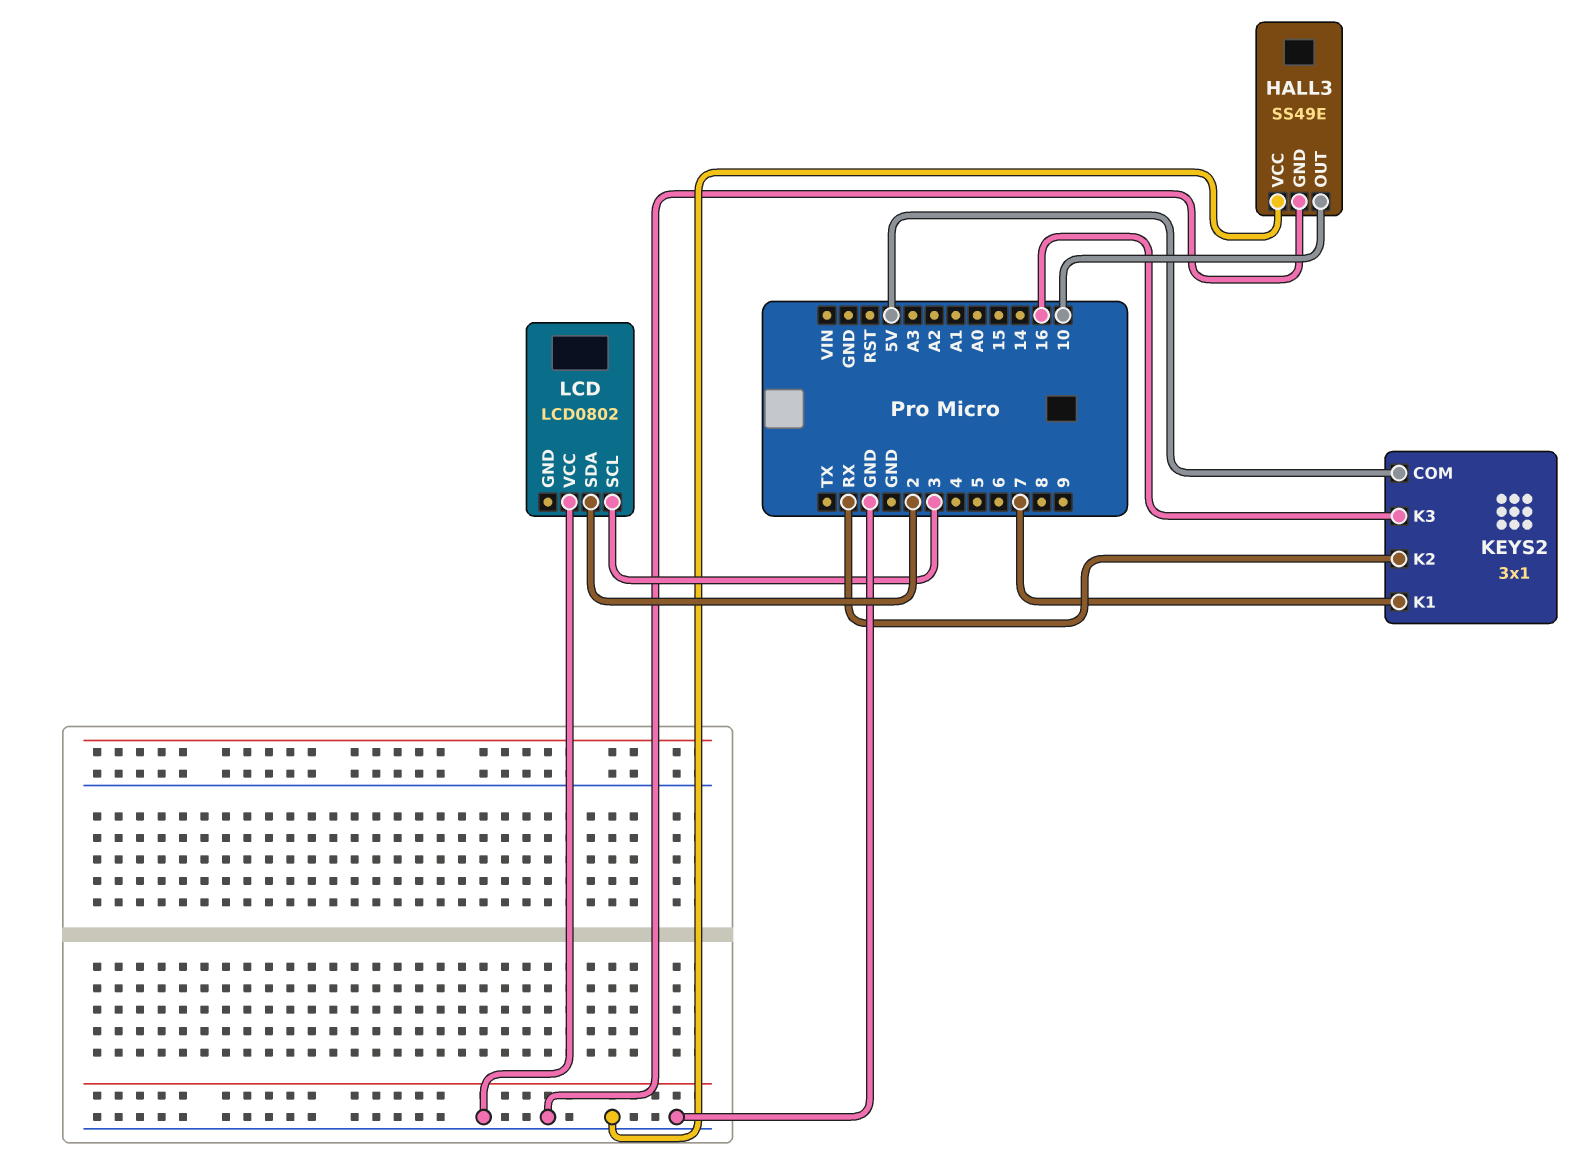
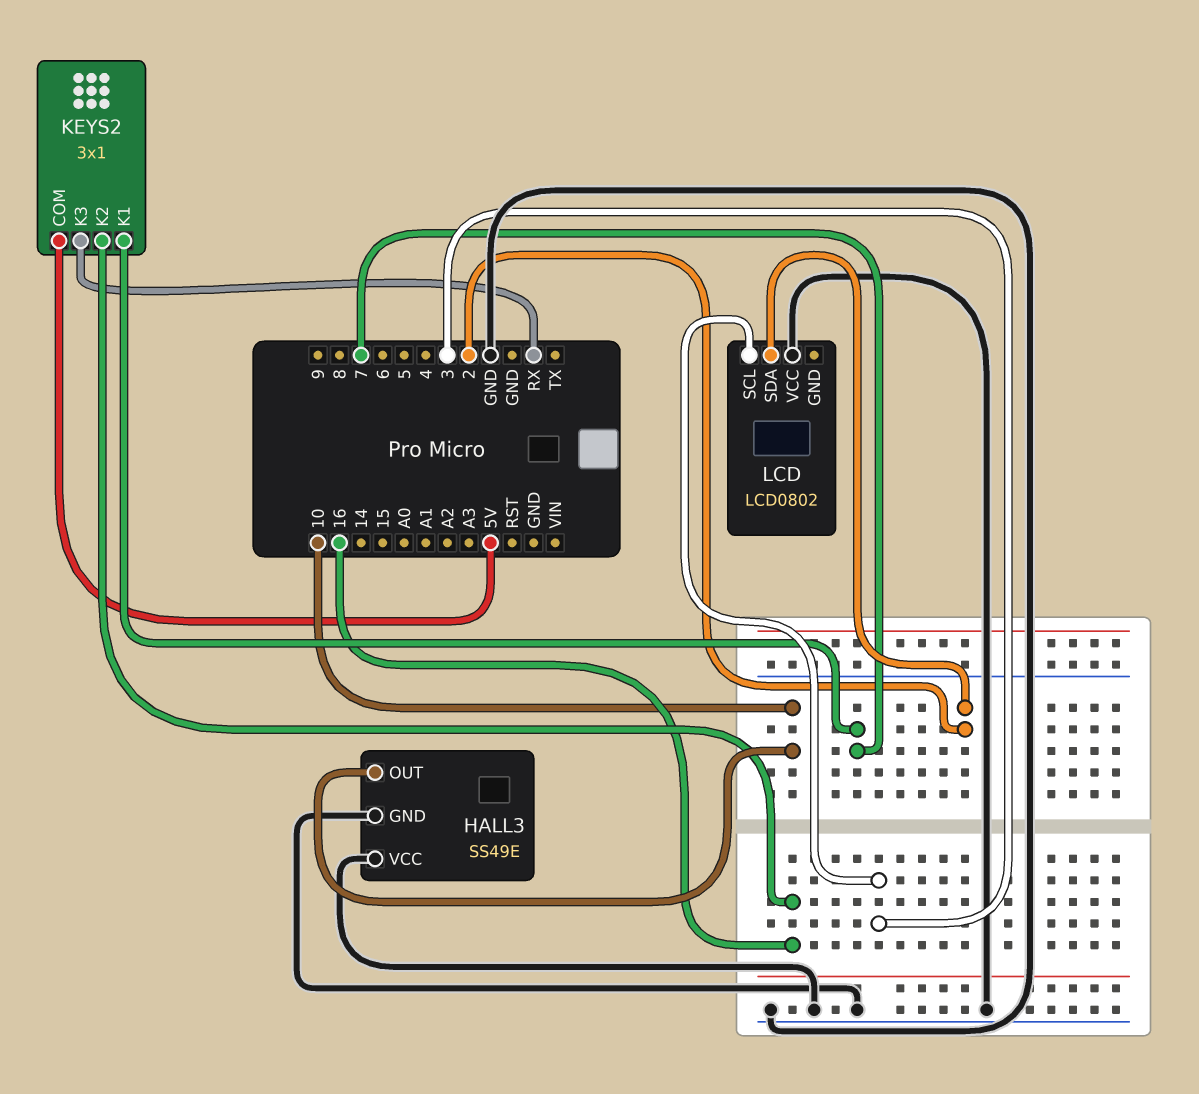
KEYS2 pin K2: RX -> 16
KEYS2 pin K3: 16 -> RX

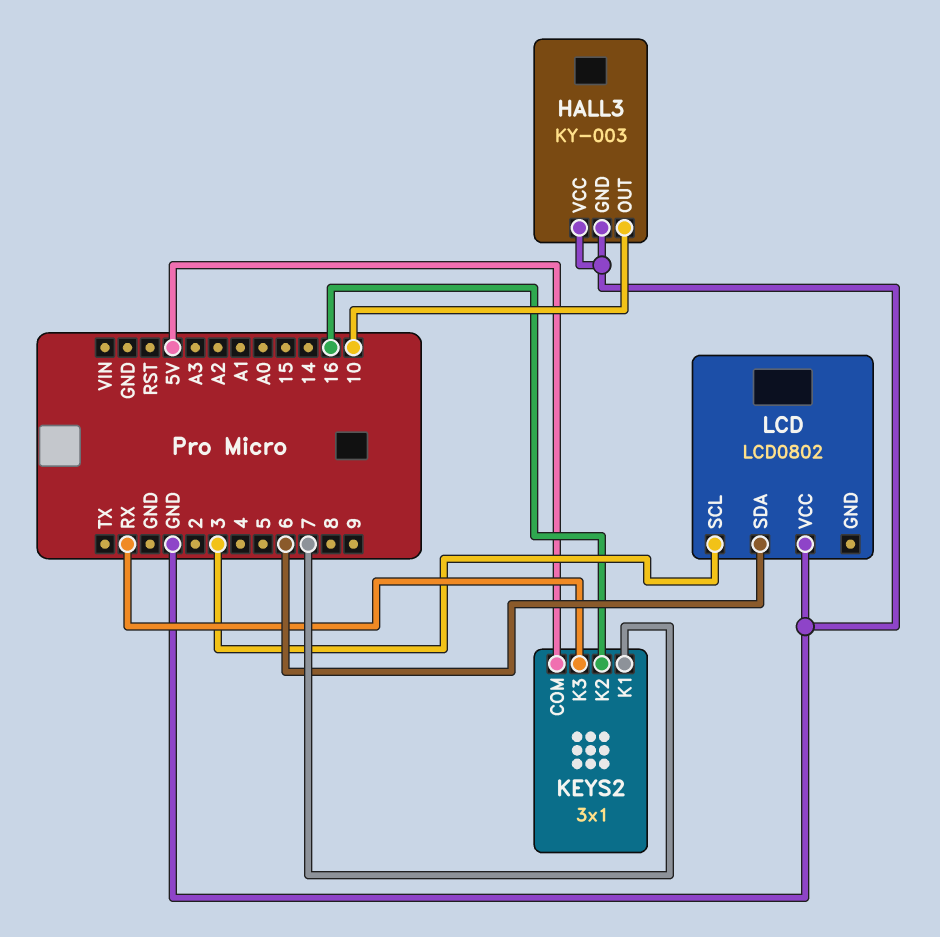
HALL3: SS49E -> KY-003
LCD pin SDA: 2 -> 6

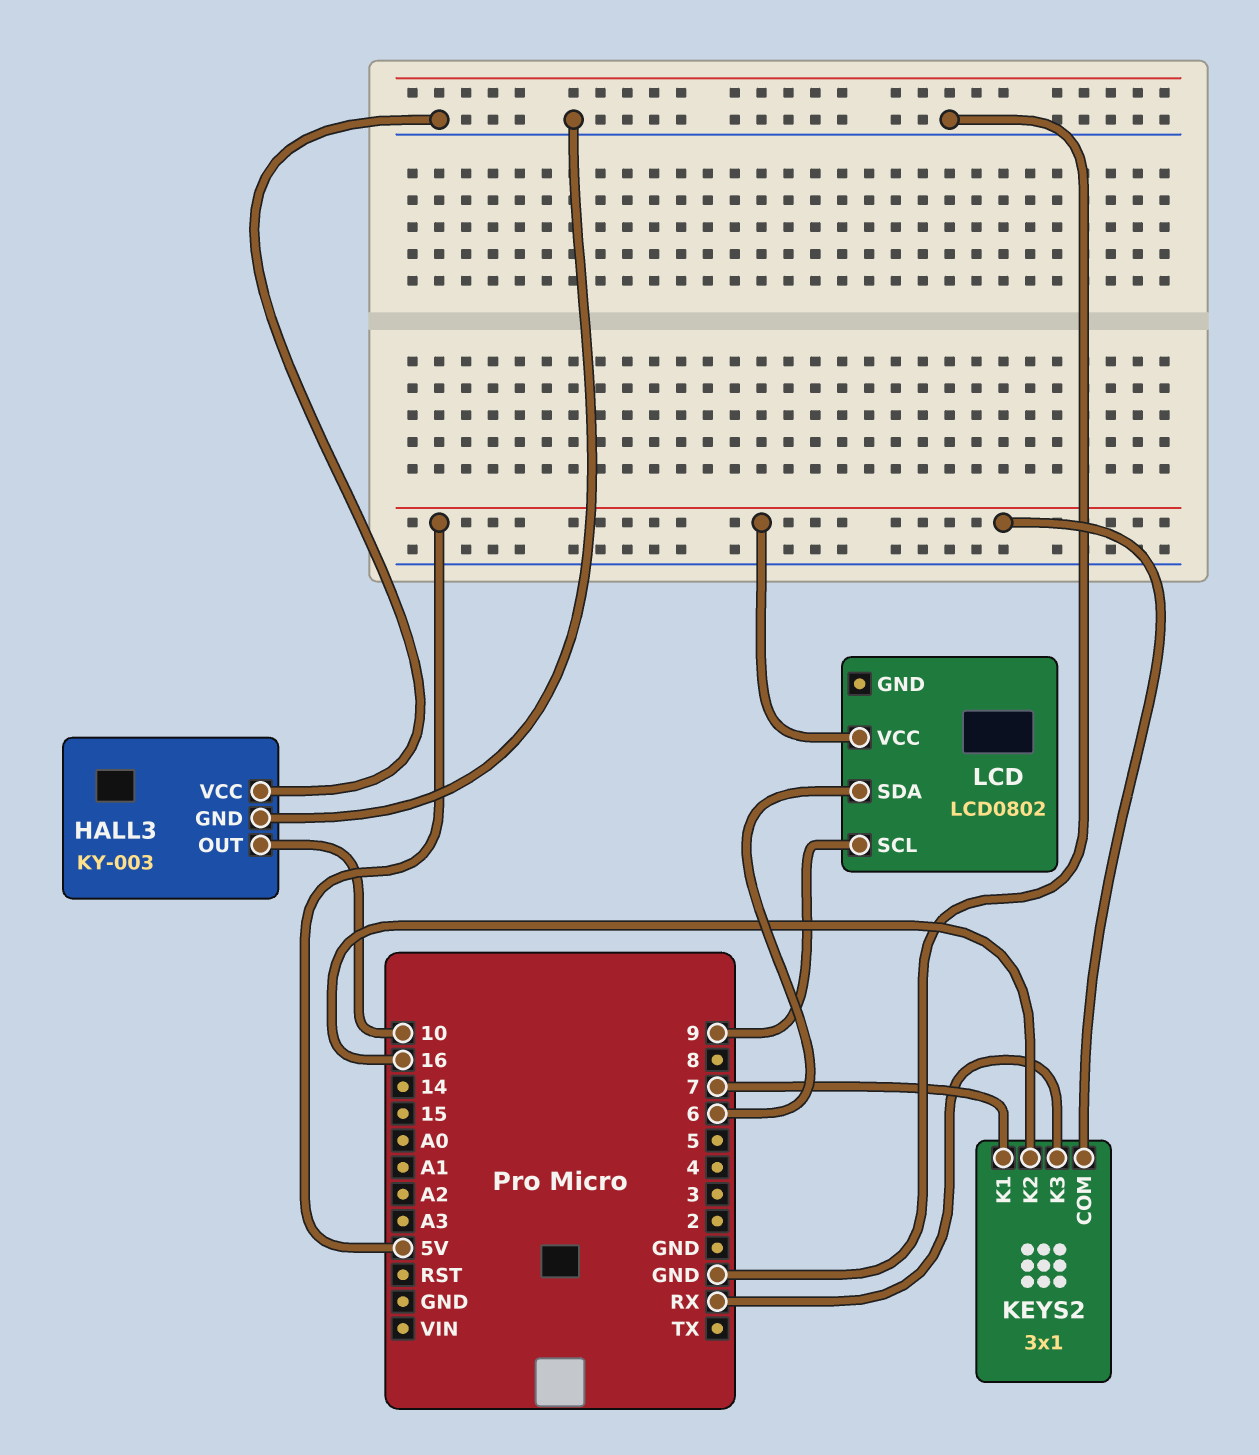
LCD pin SCL: 3 -> 9
LCD pin VCC: GND -> 5V

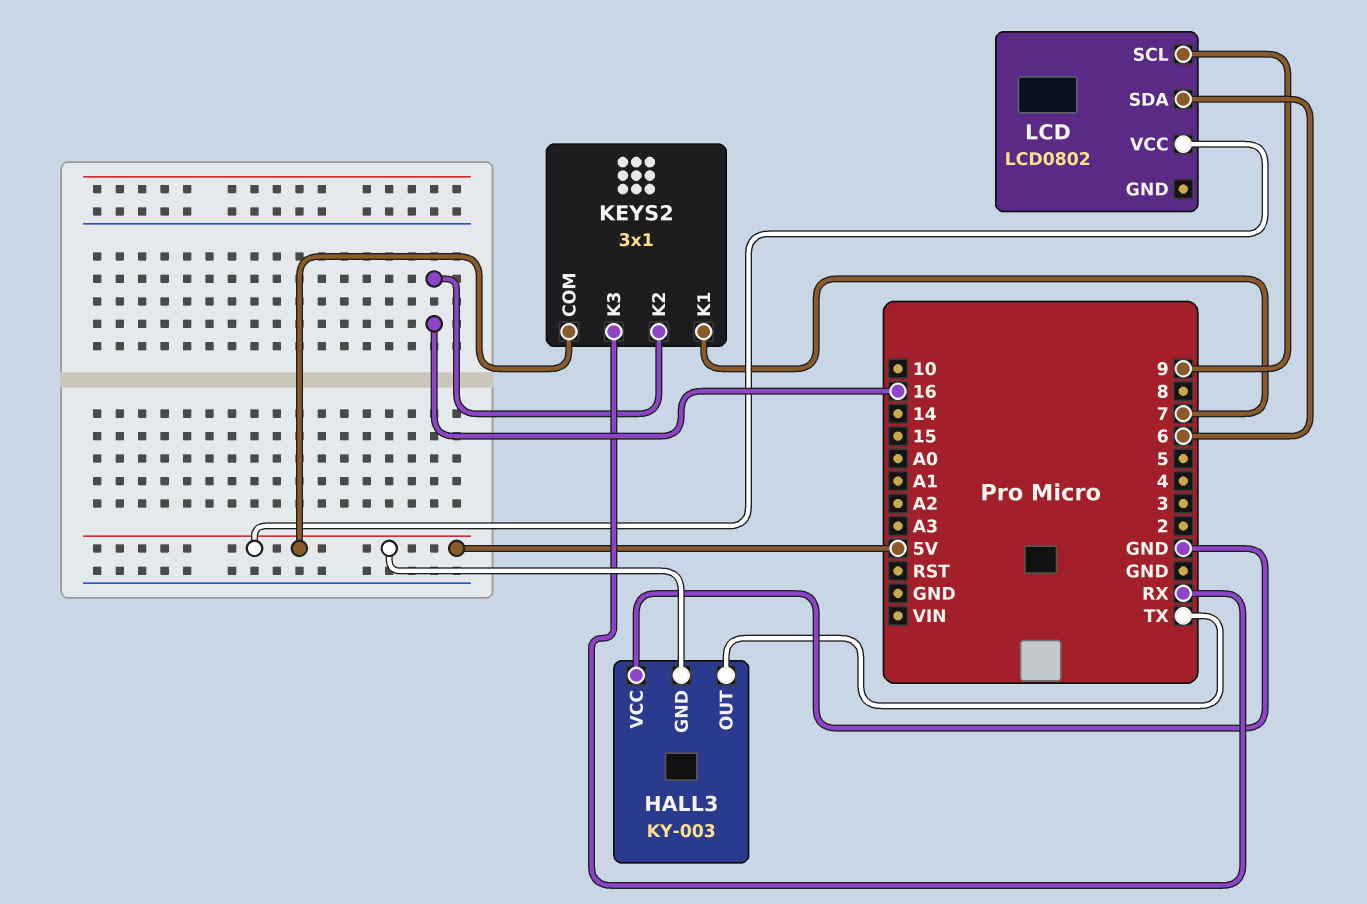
HALL3 pin GND: GND -> 5V
HALL3 pin OUT: 10 -> TX

